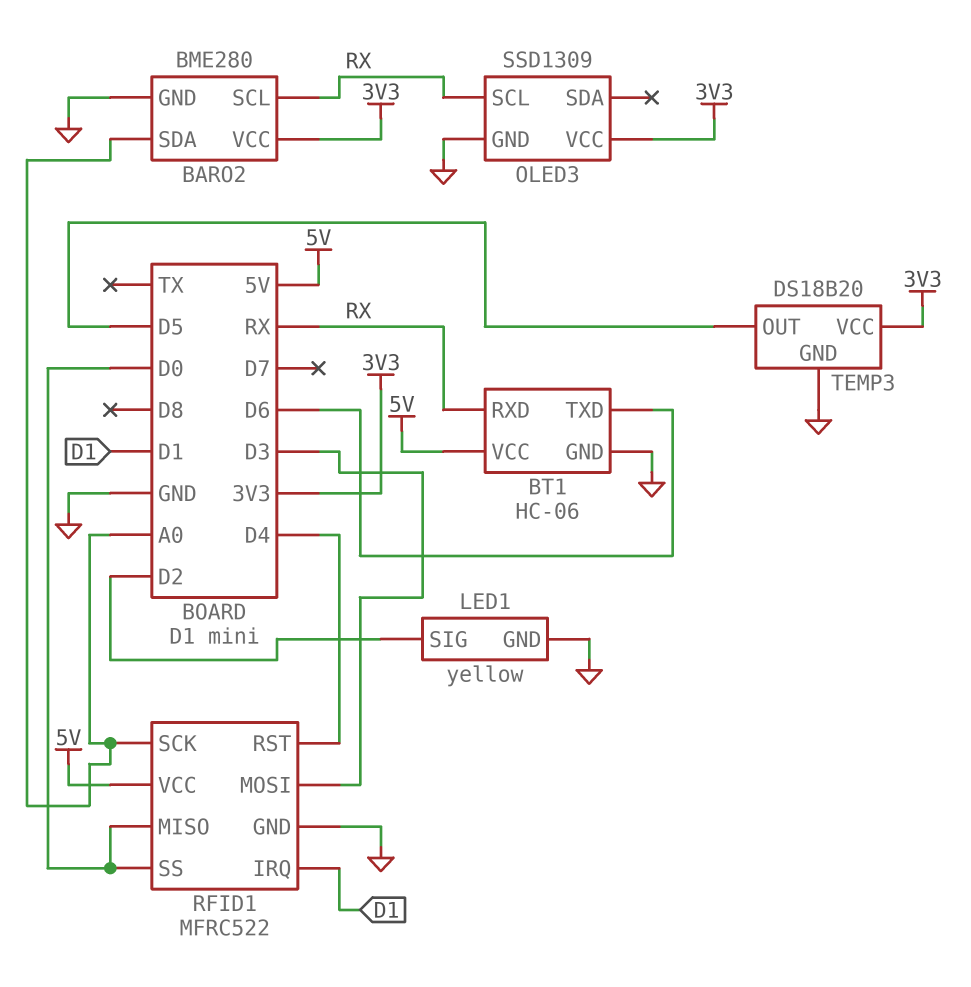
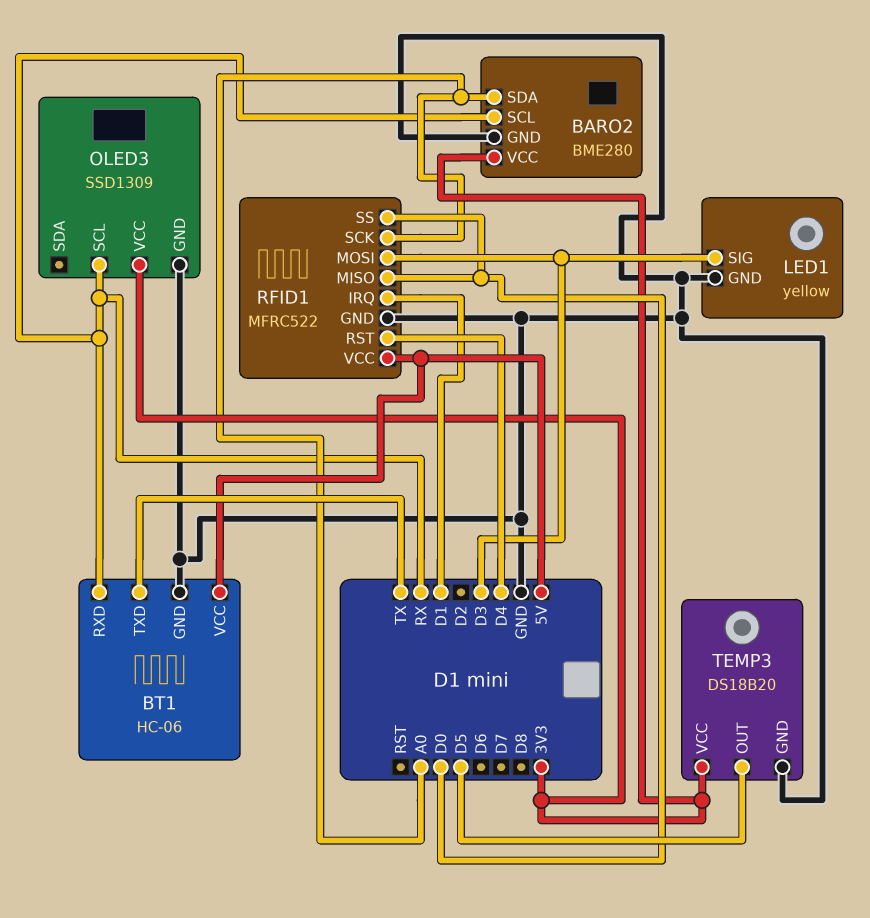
BT1 pin TXD: D6 -> TX
LED1 pin SIG: D2 -> D3

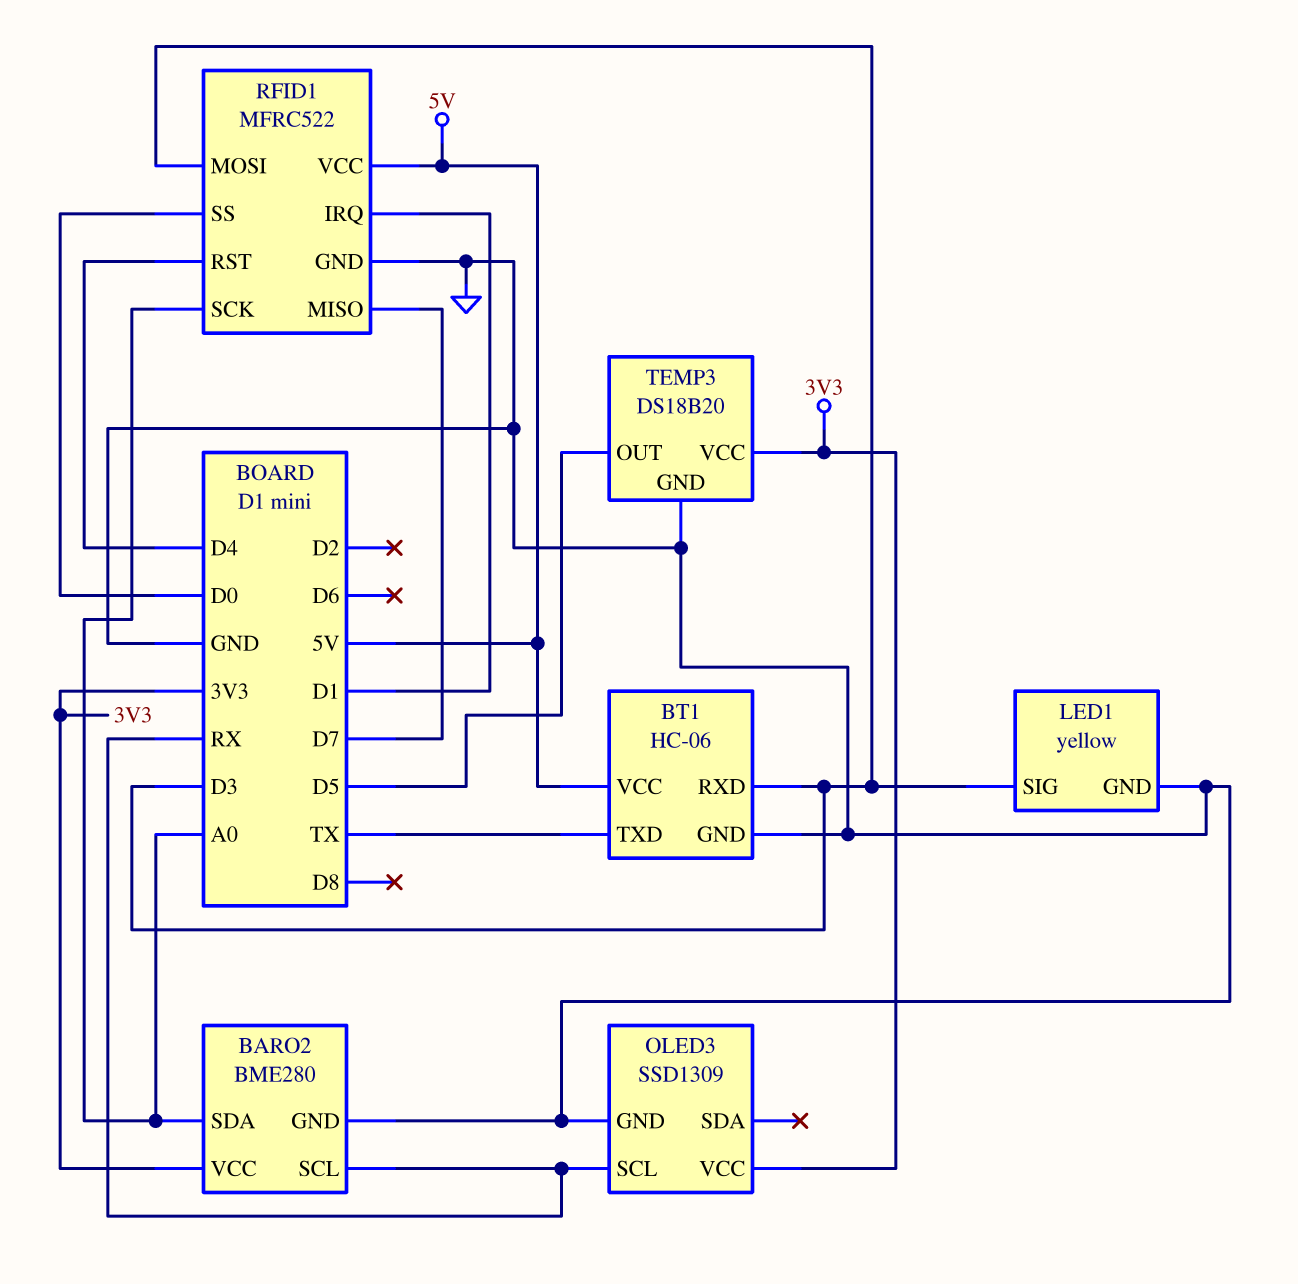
BT1 pin RXD: RX -> D3
RFID1 pin MISO: D0 -> D7

